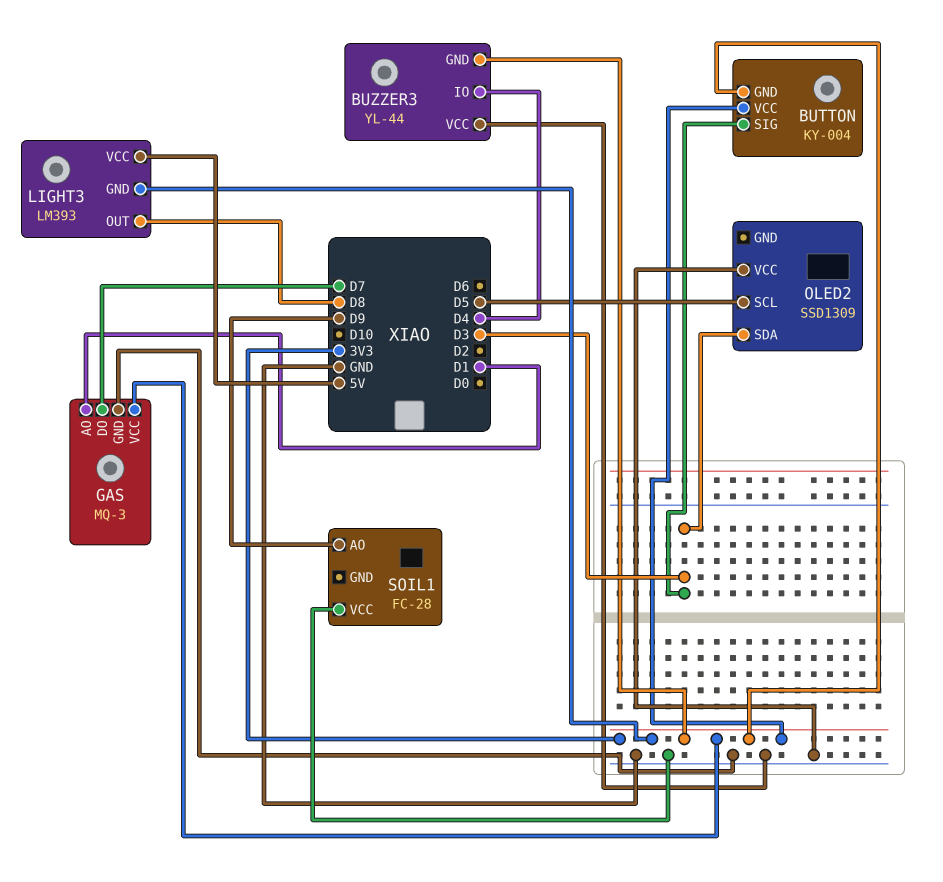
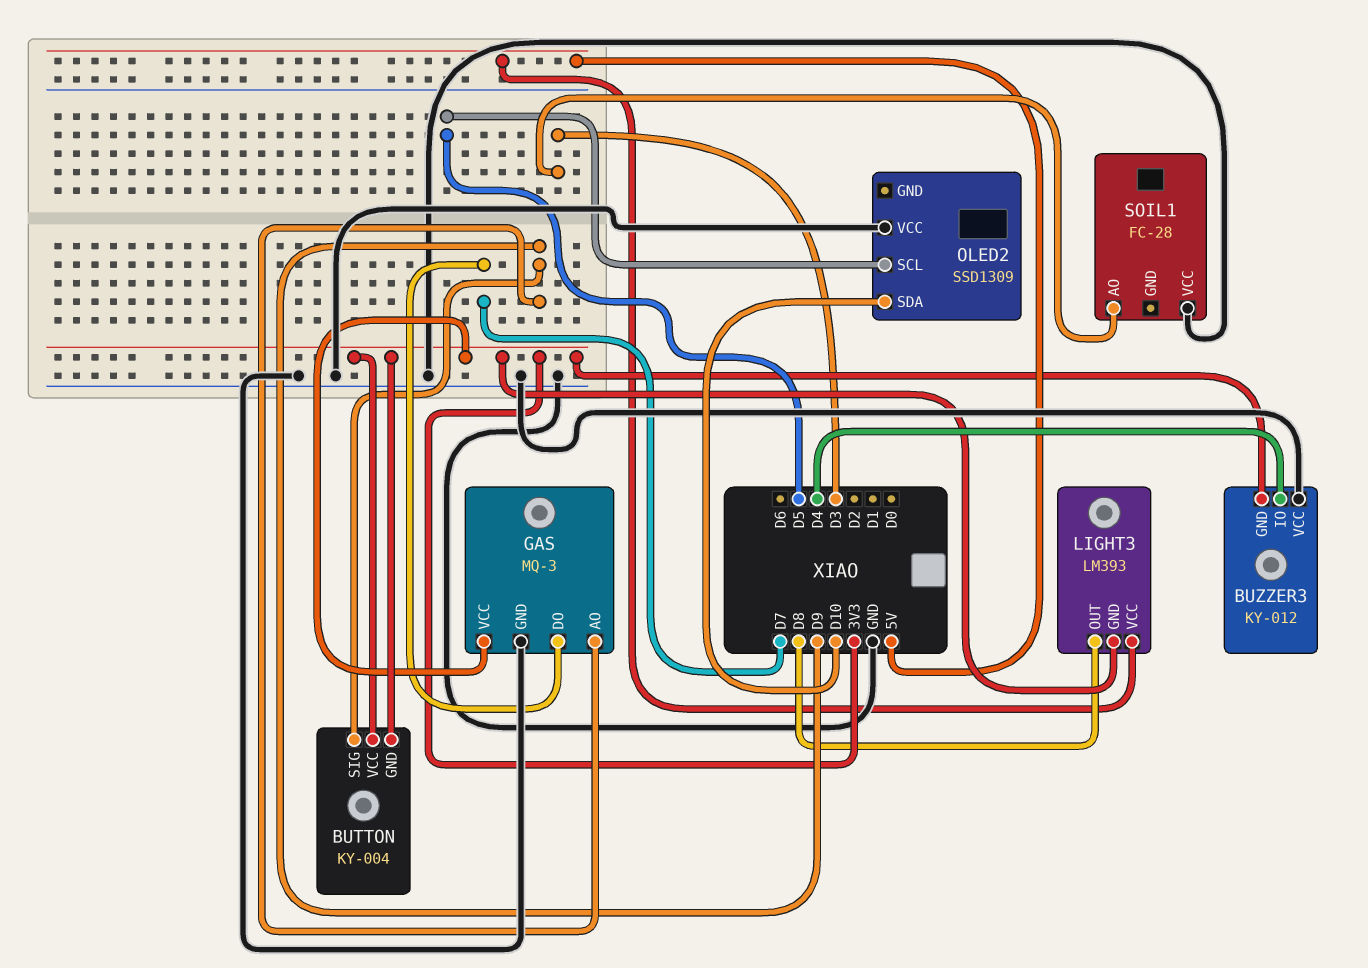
BUTTON pin SIG: D3 -> D9
BUZZER3: YL-44 -> KY-012
GAS pin AO: D1 -> D9
OLED2 pin SDA: D3 -> D10
SOIL1 pin AO: D9 -> D3

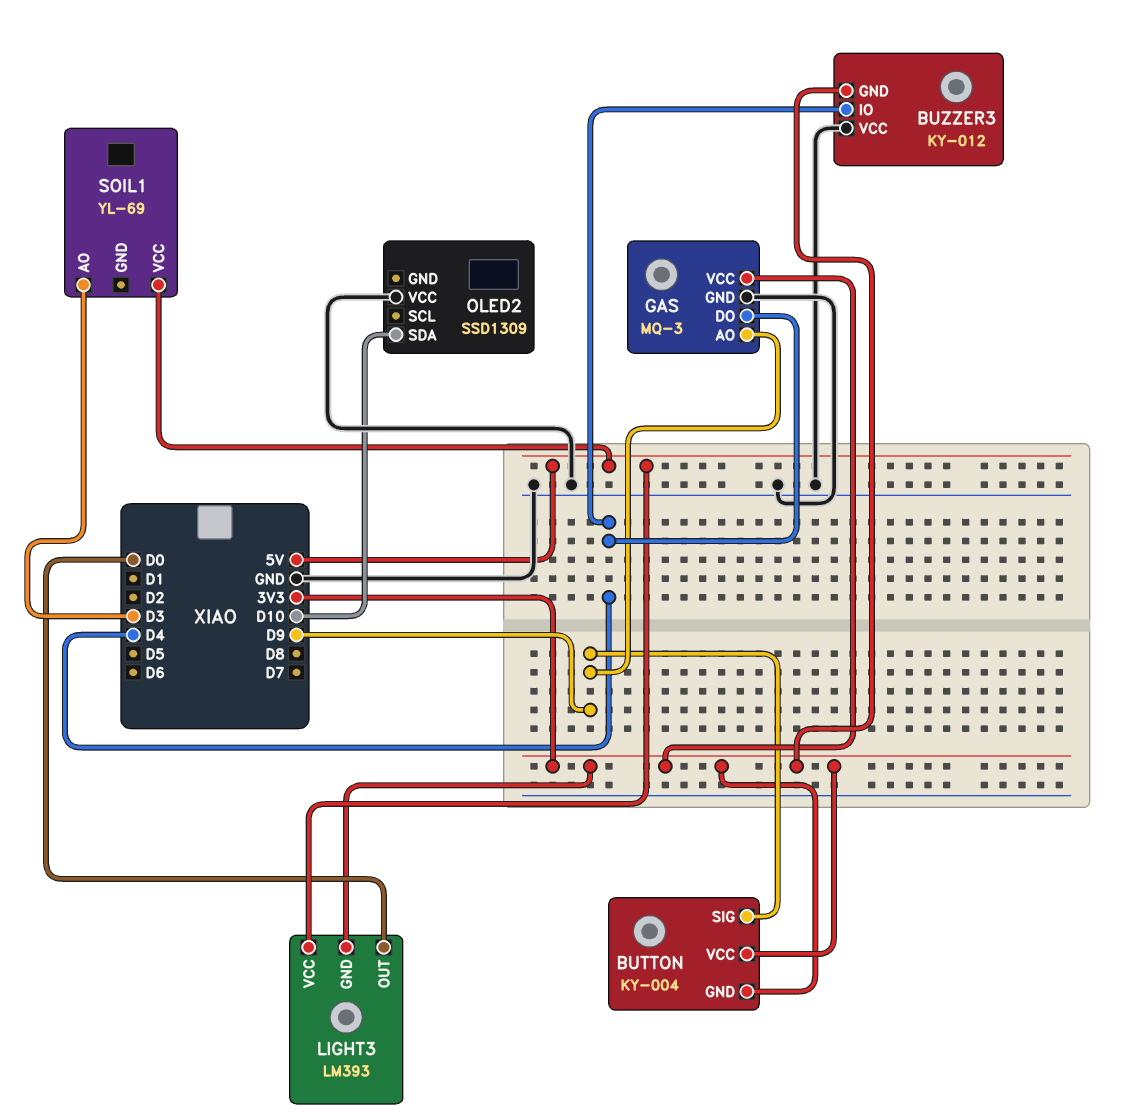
GAS pin DO: D7 -> D4
LIGHT3 pin OUT: D8 -> D0
OLED2 pin SCL: D5 -> none
SOIL1: FC-28 -> YL-69
SOIL1 pin VCC: GND -> 5V

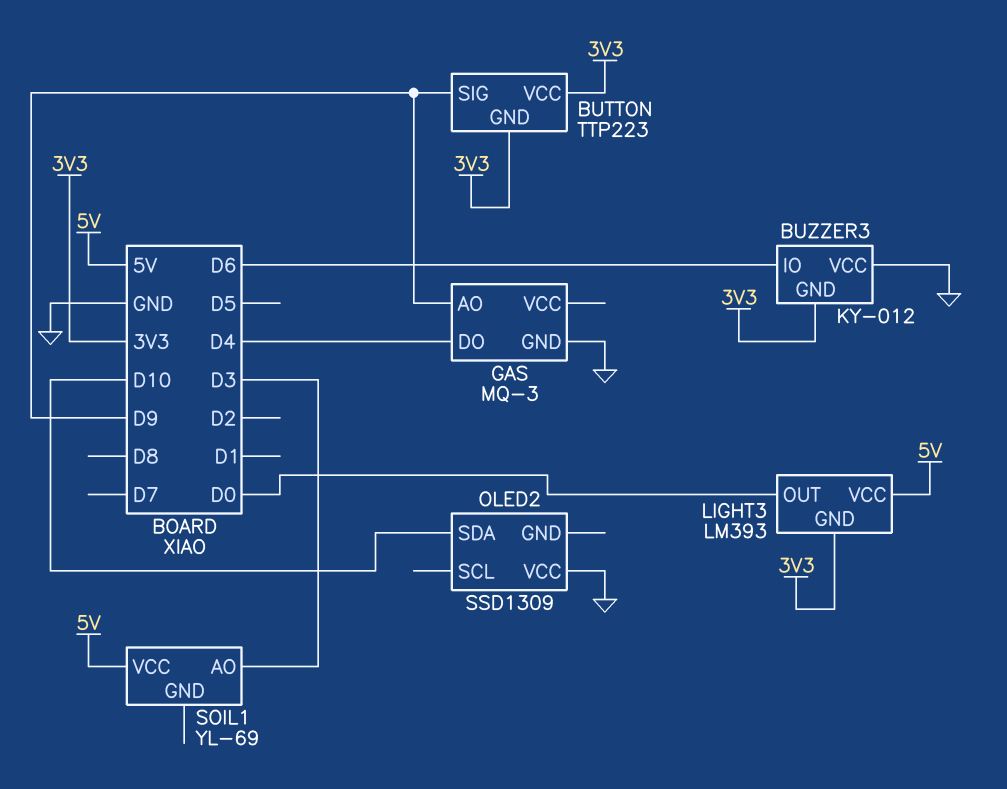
BUTTON: KY-004 -> TTP223
BUZZER3 pin IO: D4 -> D6
GAS pin VCC: 3V3 -> none

